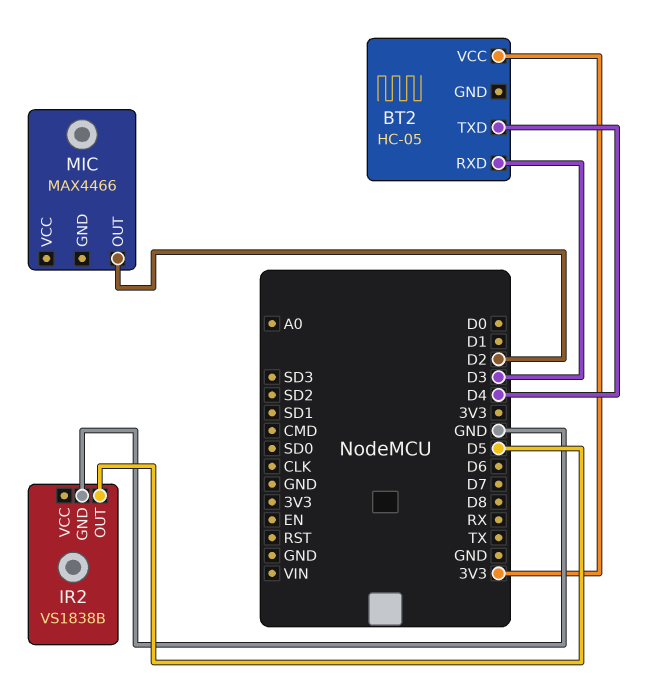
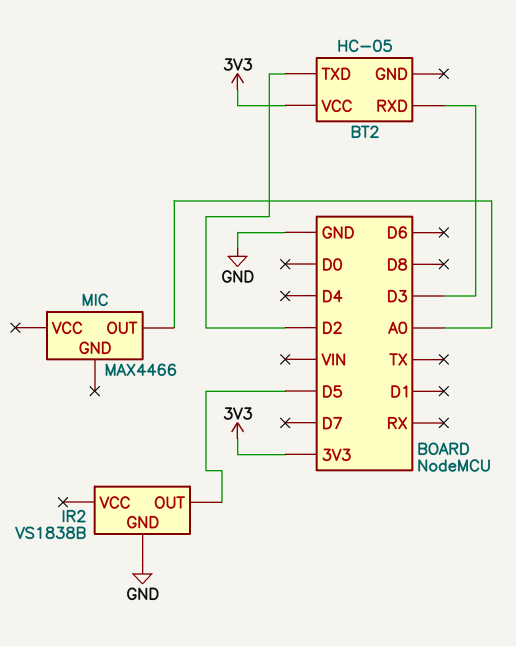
BT2 pin TXD: D4 -> D2
MIC pin OUT: D2 -> A0

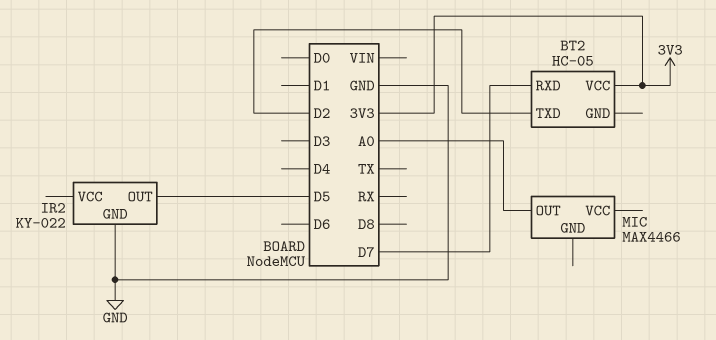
BT2 pin RXD: D3 -> D7
IR2: VS1838B -> KY-022

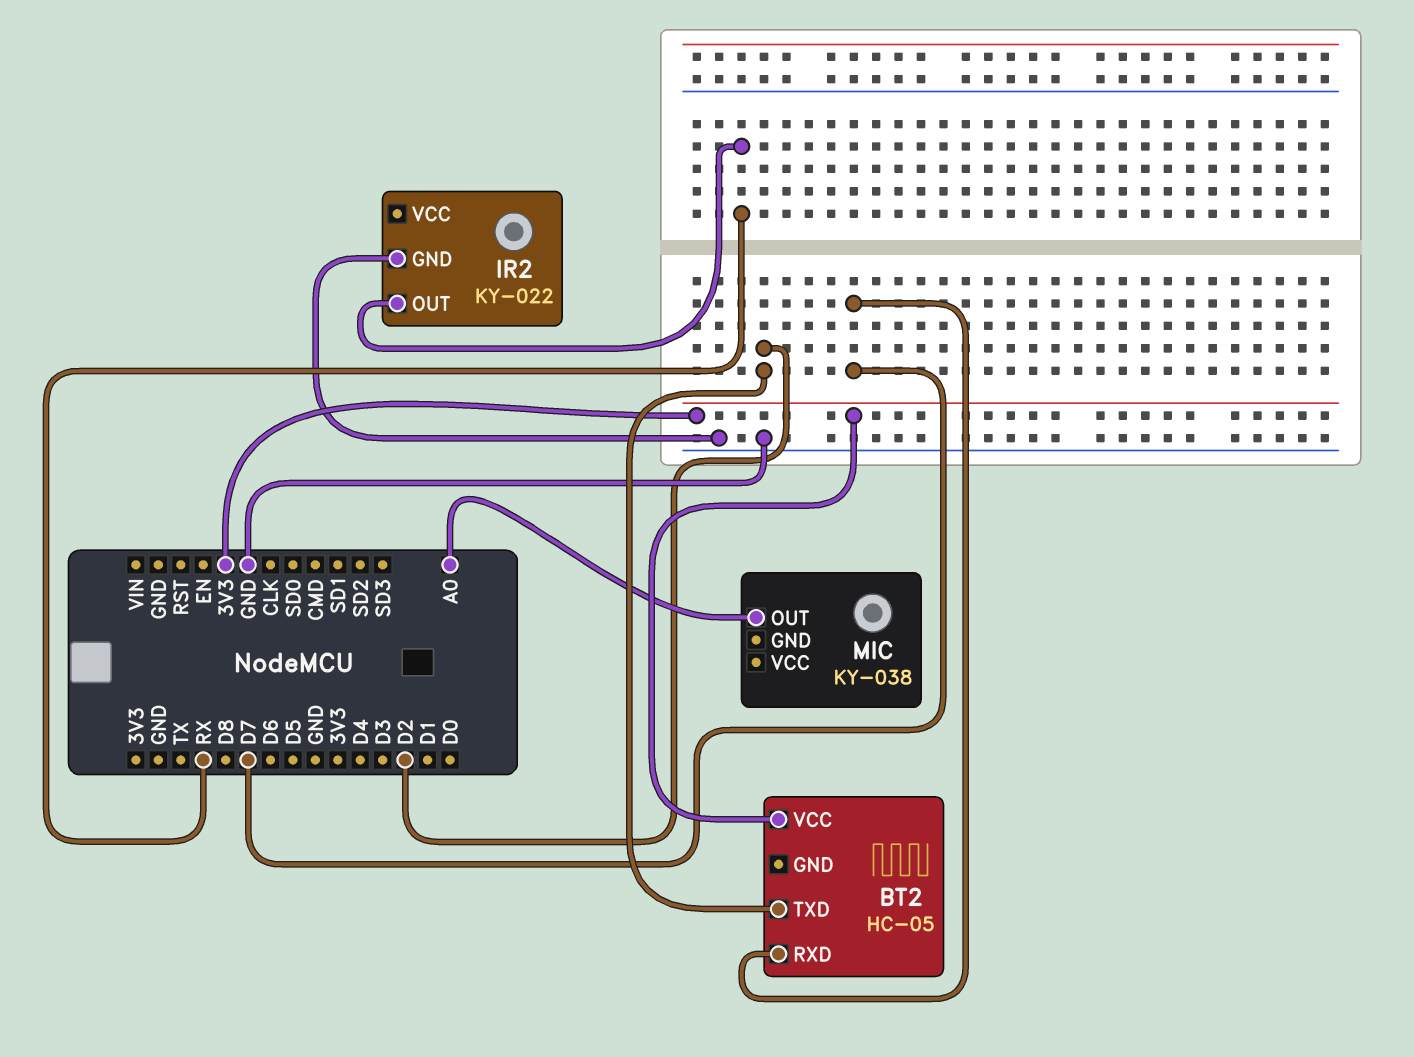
IR2 pin OUT: D5 -> RX
MIC: MAX4466 -> KY-038

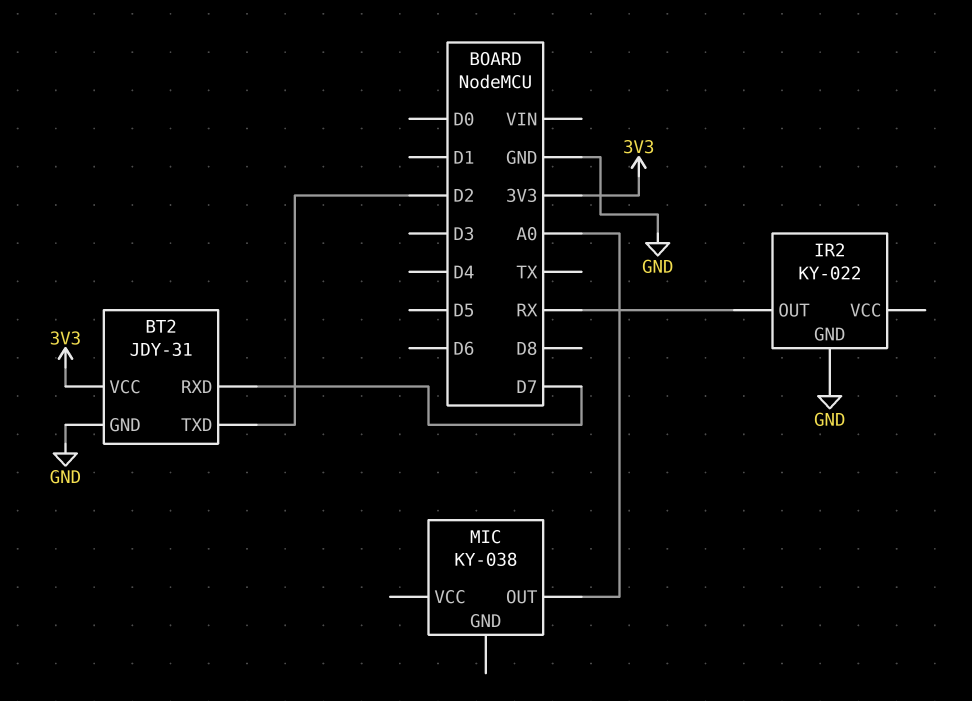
BT2: HC-05 -> JDY-31
BT2 pin GND: none -> GND

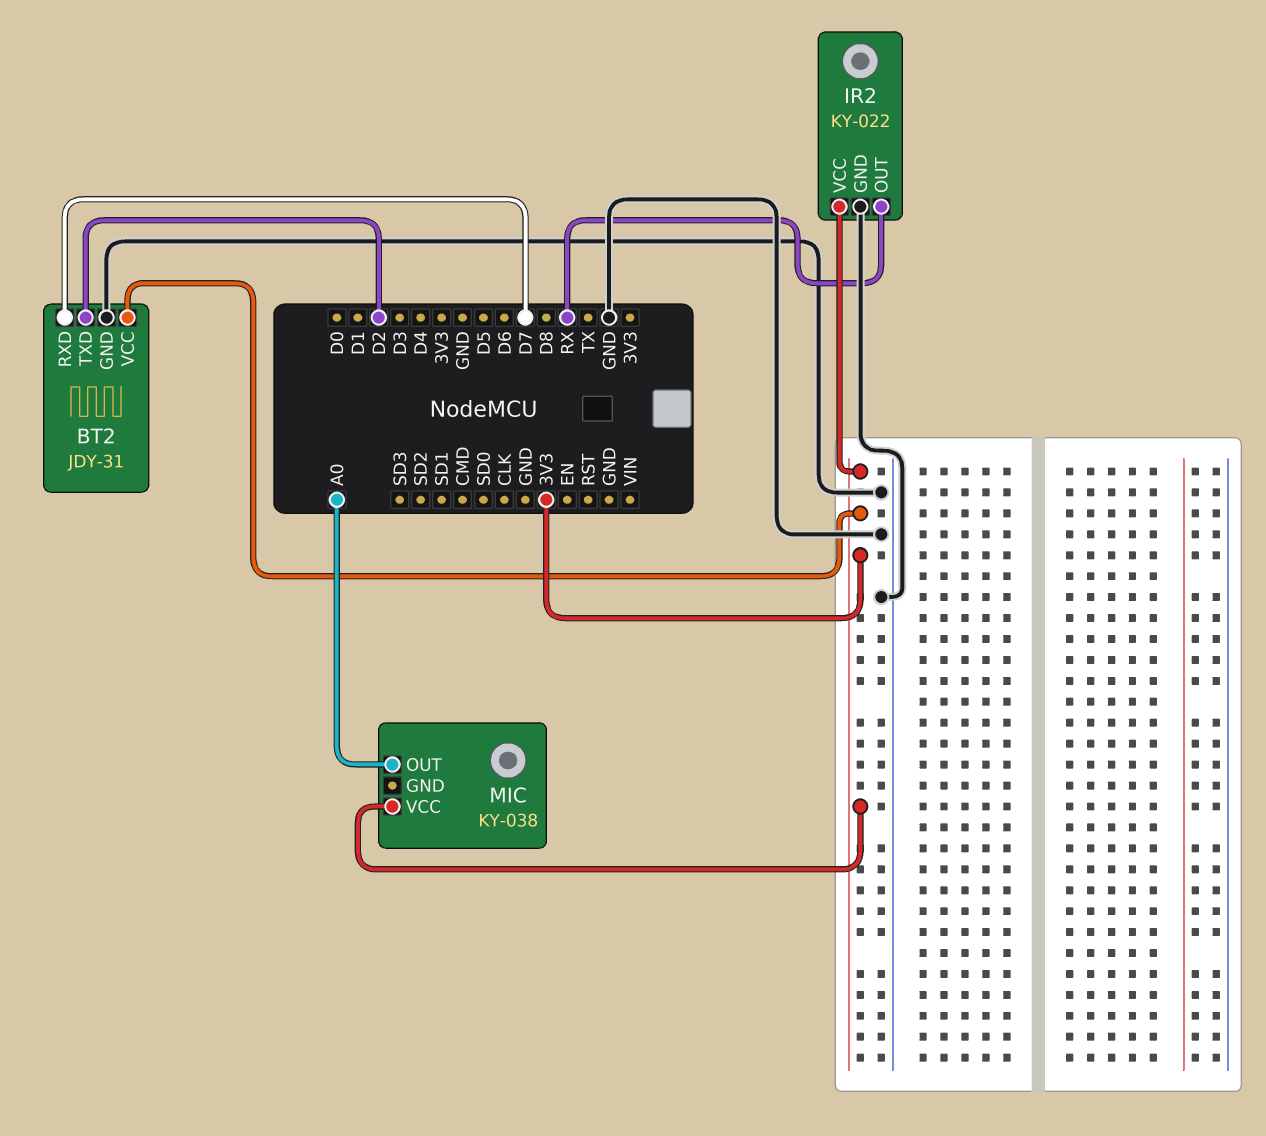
IR2 pin VCC: none -> 3V3
MIC pin VCC: none -> 3V3

